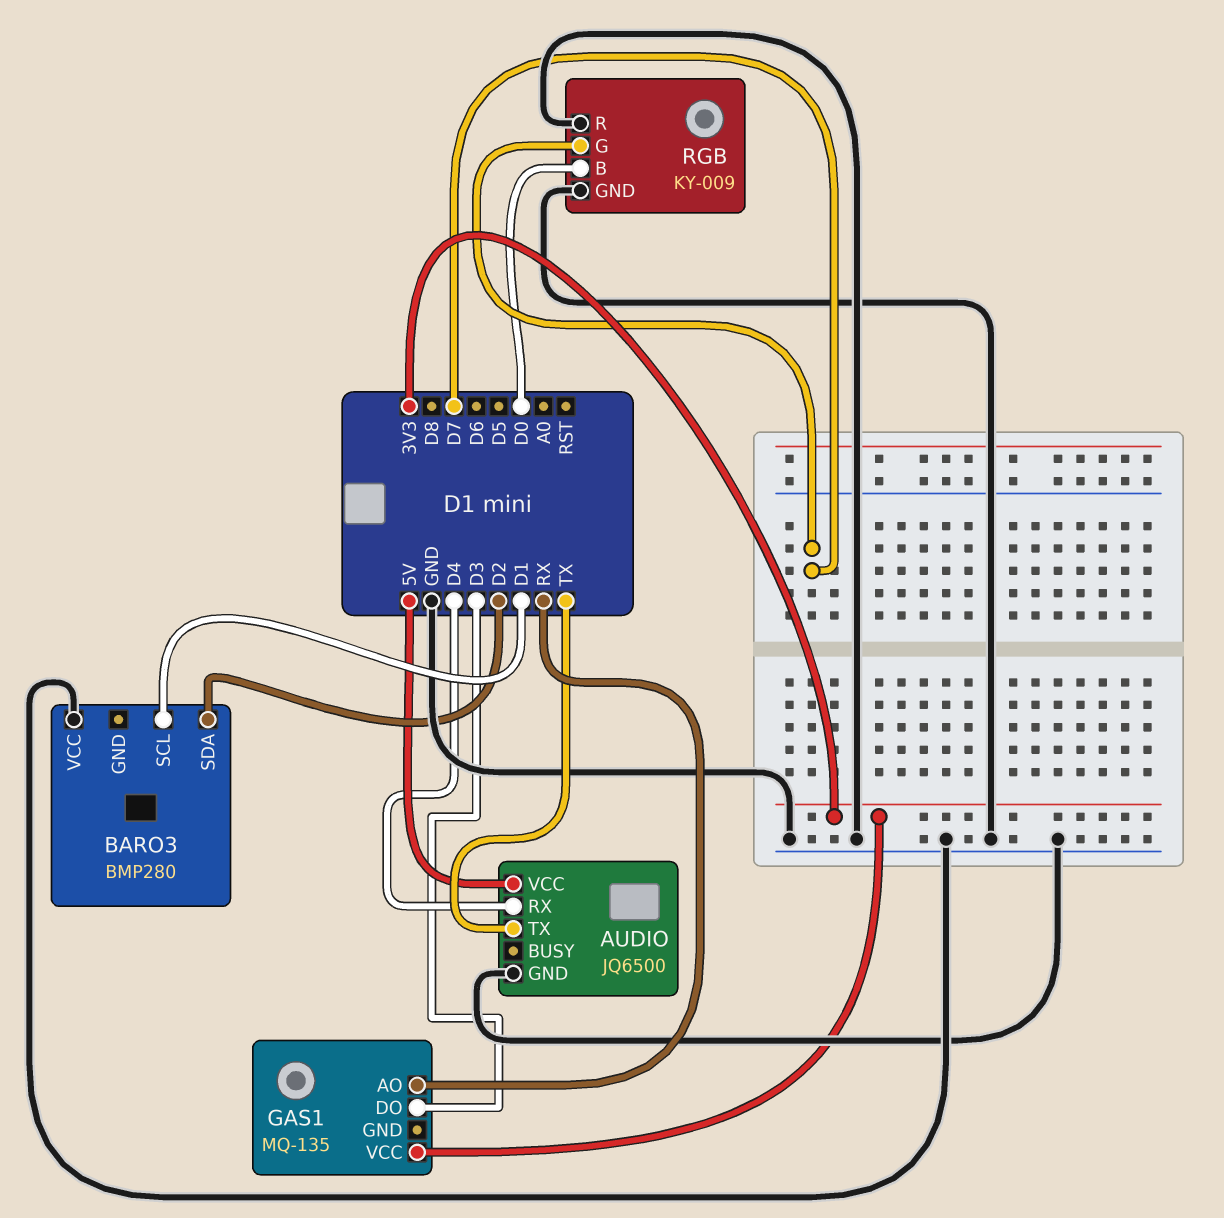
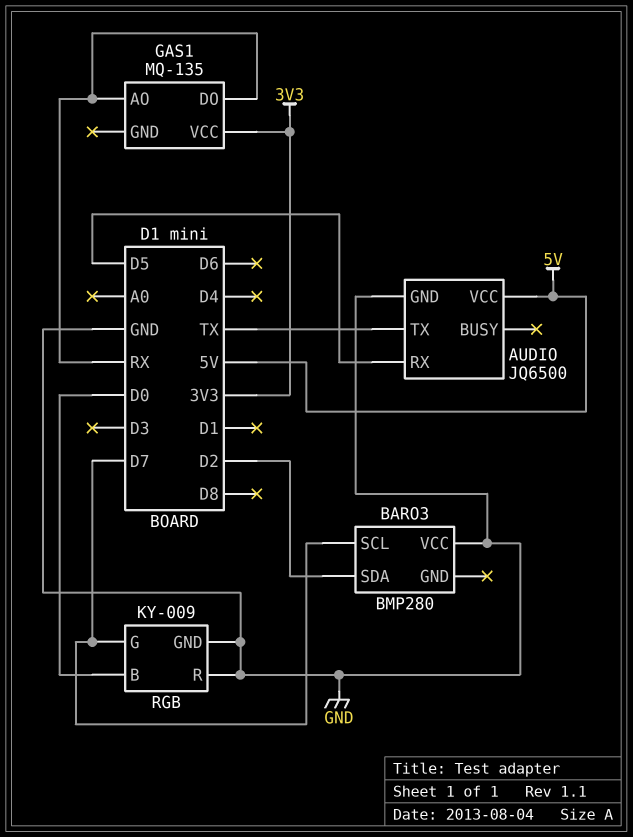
AUDIO pin RX: D4 -> D5
BARO3 pin SCL: D1 -> D7
GAS1 pin DO: D3 -> RX

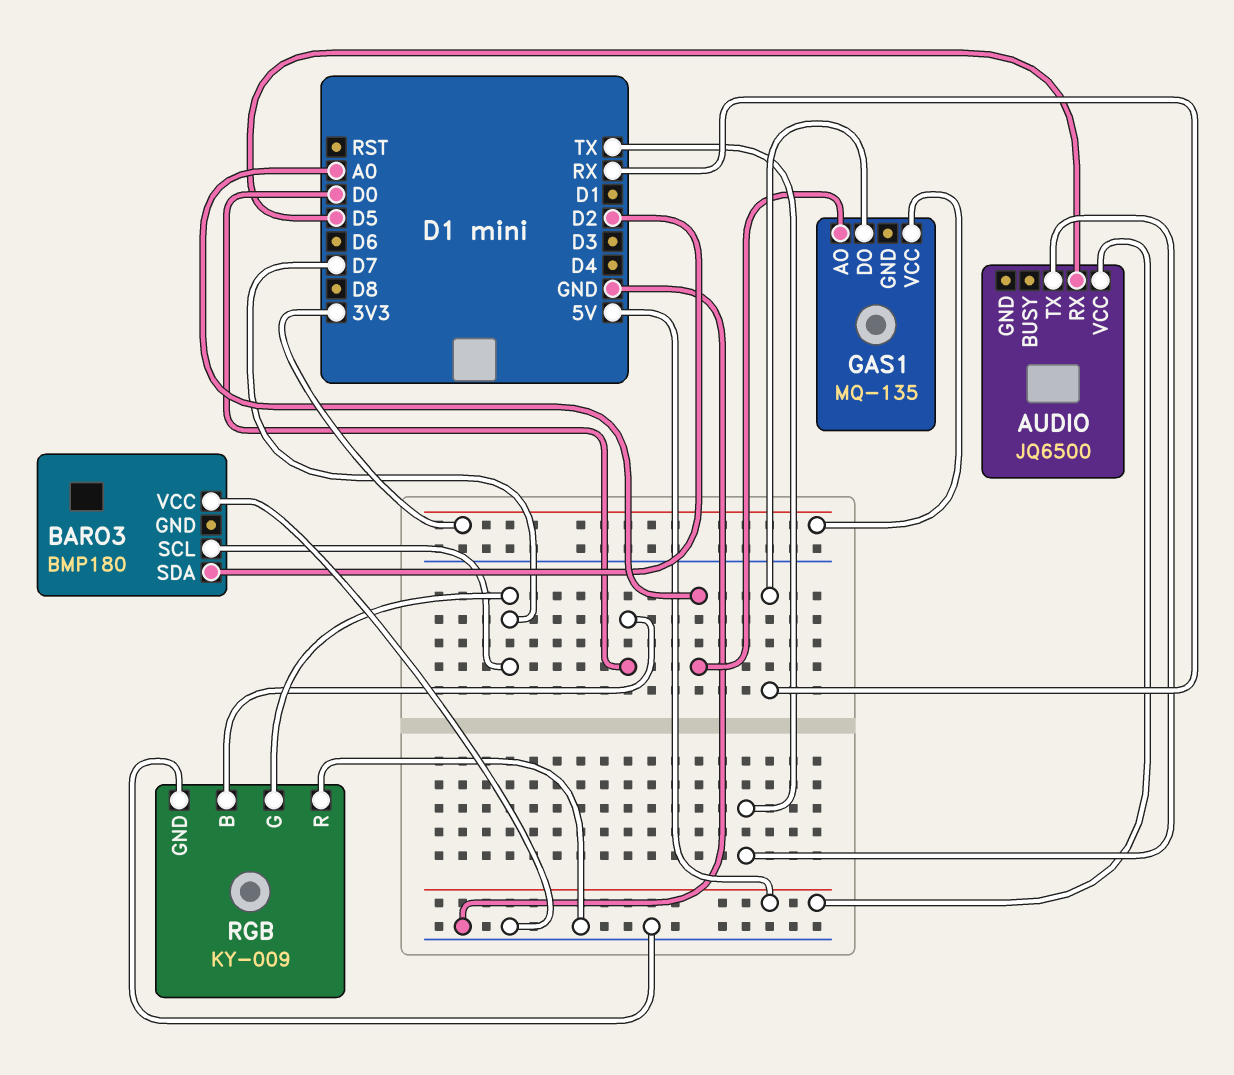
AUDIO pin GND: GND -> none
BARO3: BMP280 -> BMP180
GAS1 pin AO: RX -> A0

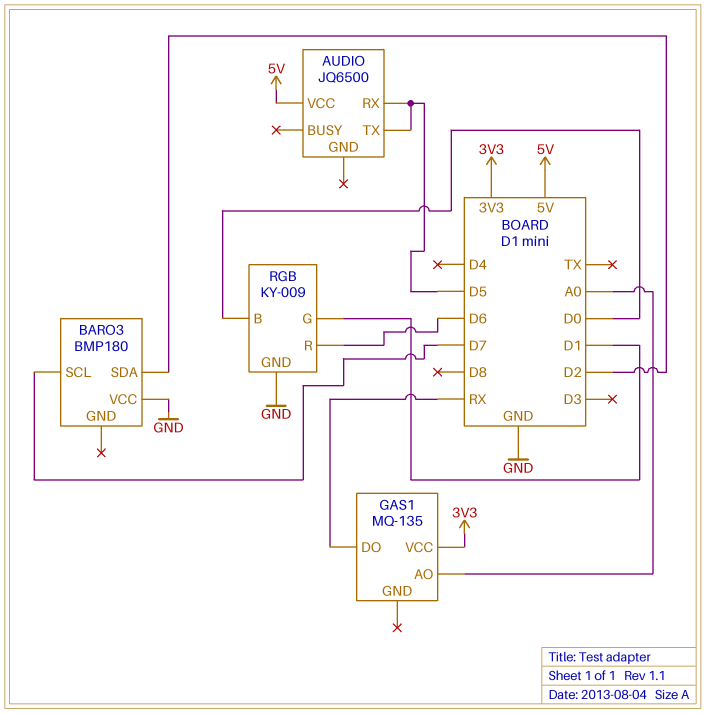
AUDIO pin TX: TX -> D5
RGB pin G: D7 -> D1
RGB pin R: GND -> D6

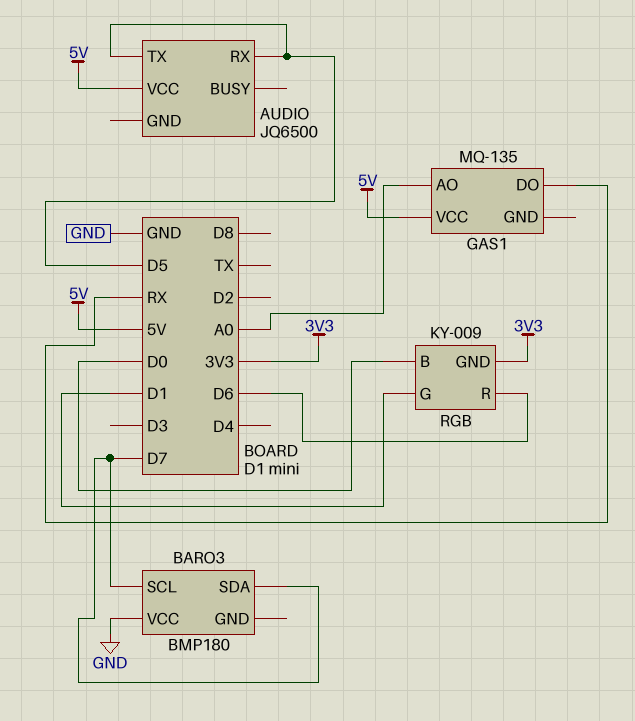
BARO3 pin SDA: D2 -> D7
GAS1 pin VCC: 3V3 -> 5V
RGB pin GND: GND -> 3V3

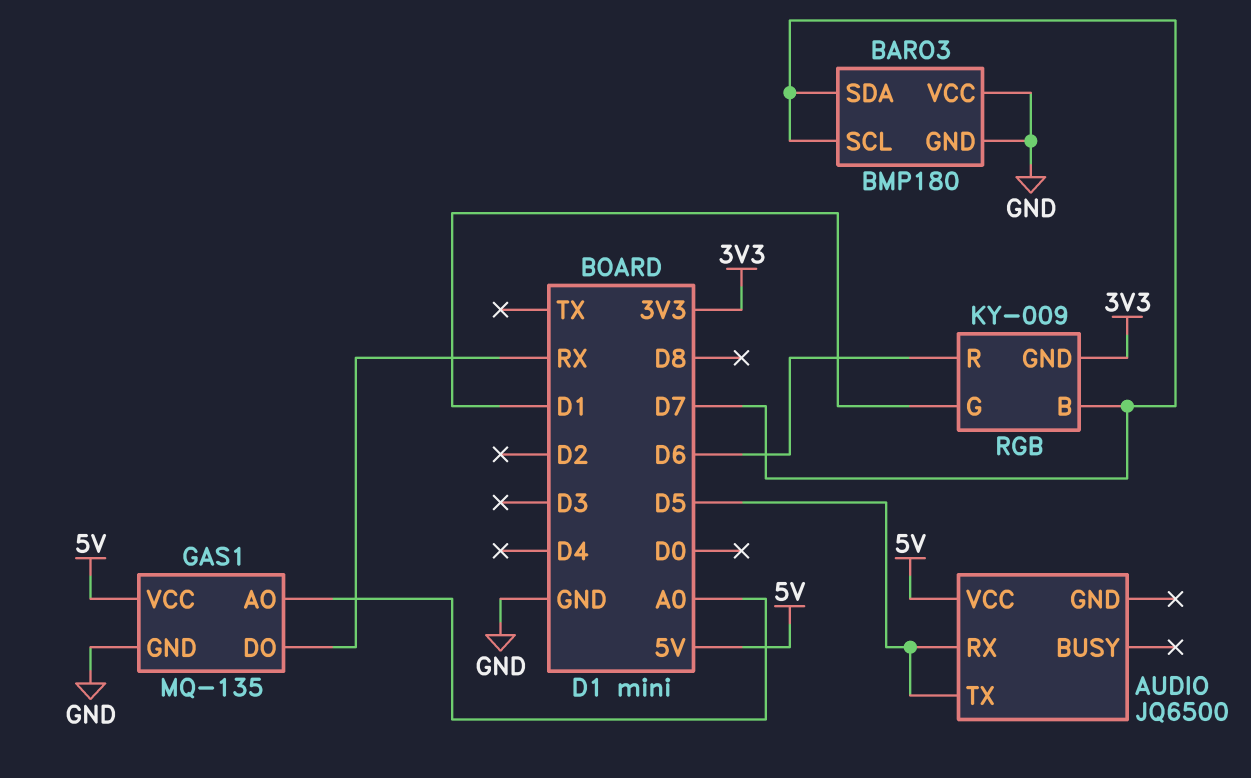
BARO3 pin GND: none -> GND
GAS1 pin GND: none -> GND
RGB pin B: D0 -> D7

